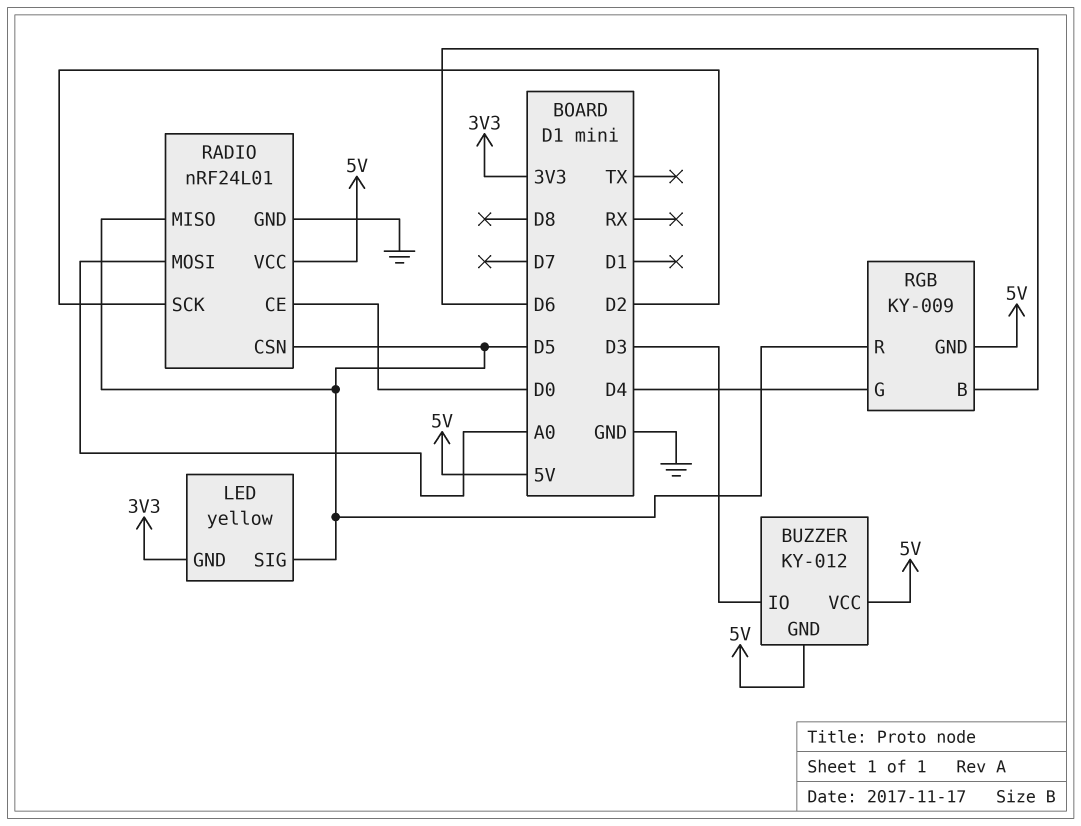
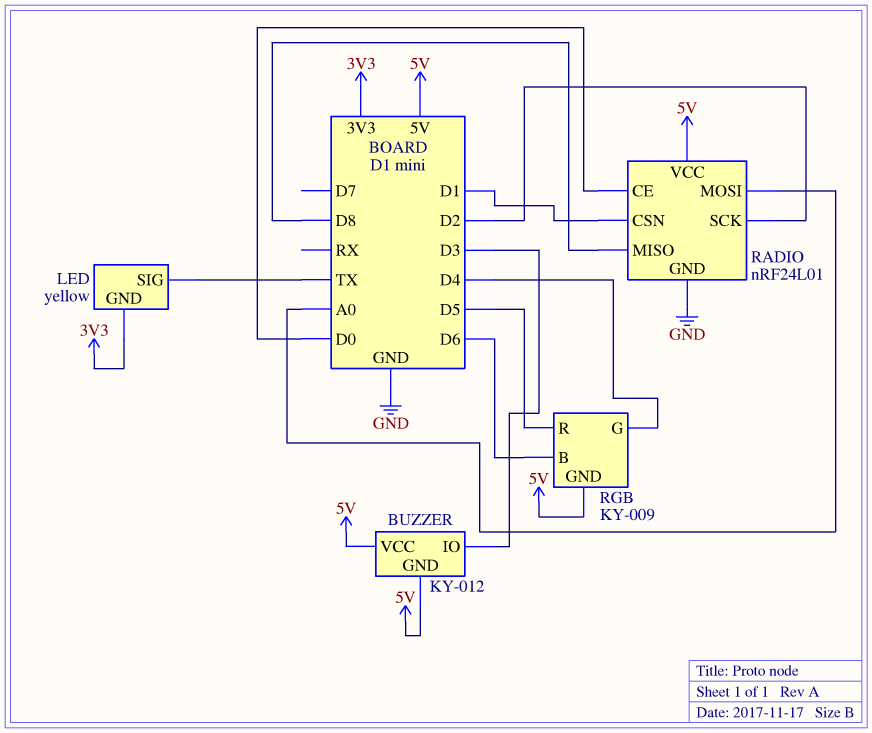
LED pin SIG: D5 -> TX
RADIO pin CSN: D5 -> D1
RADIO pin MISO: D5 -> D8

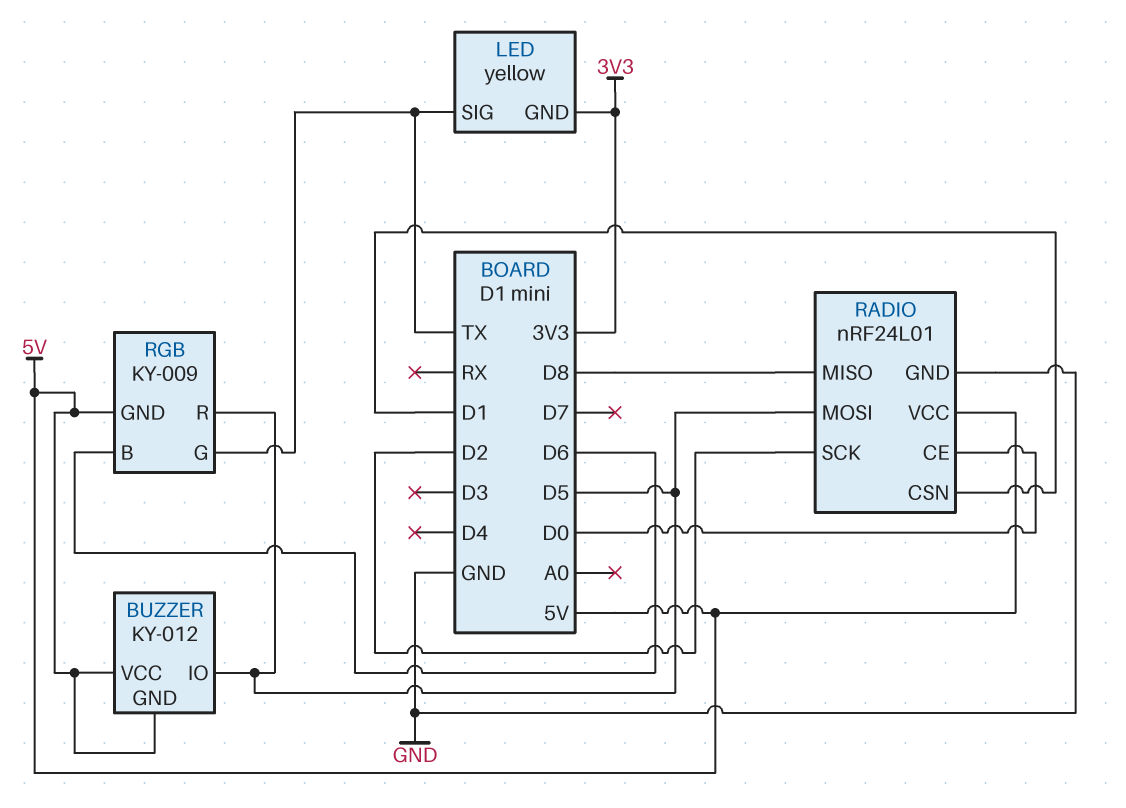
BUZZER pin IO: D3 -> D5
RADIO pin MOSI: A0 -> D5
RGB pin G: D4 -> TX

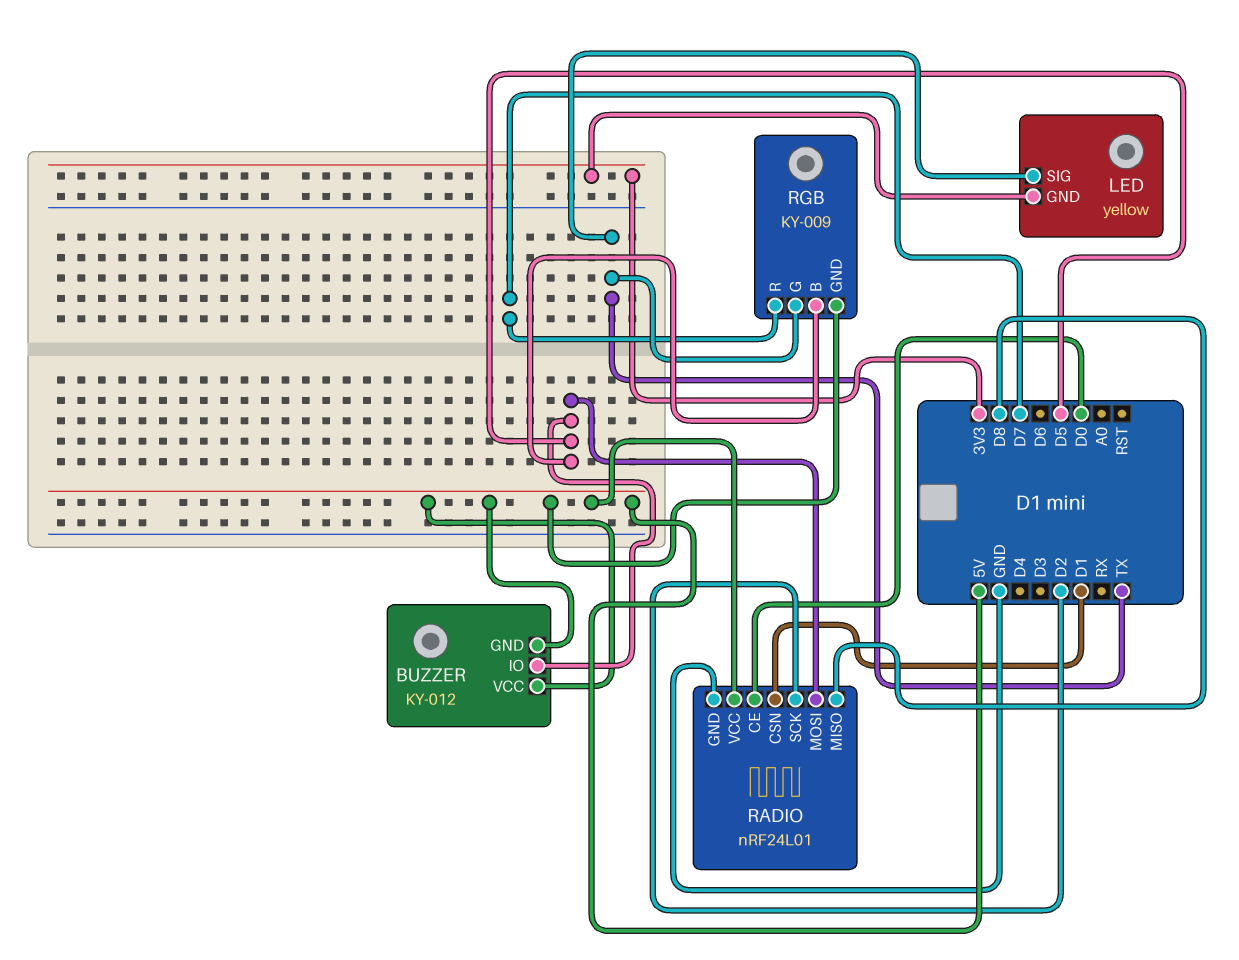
RGB pin B: D6 -> D5
RGB pin R: D5 -> D7

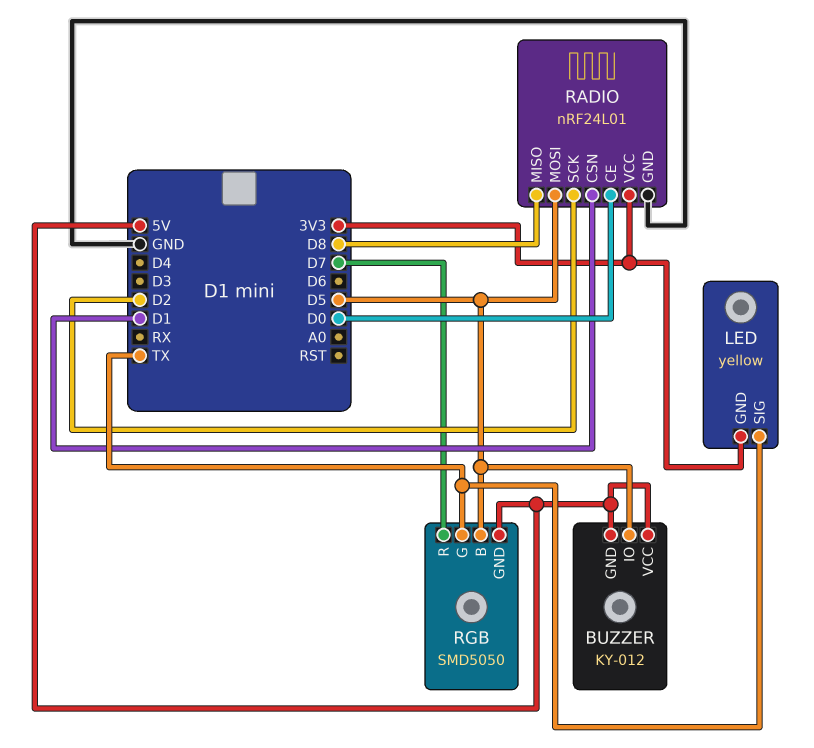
RADIO pin VCC: 5V -> 3V3
RGB: KY-009 -> SMD5050

